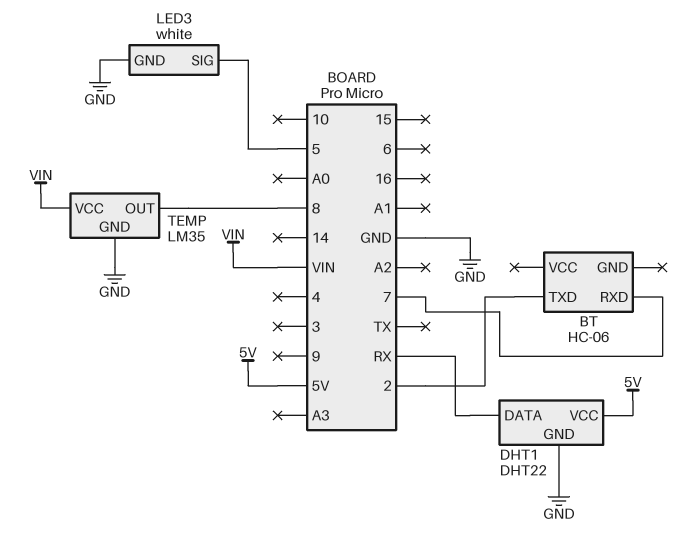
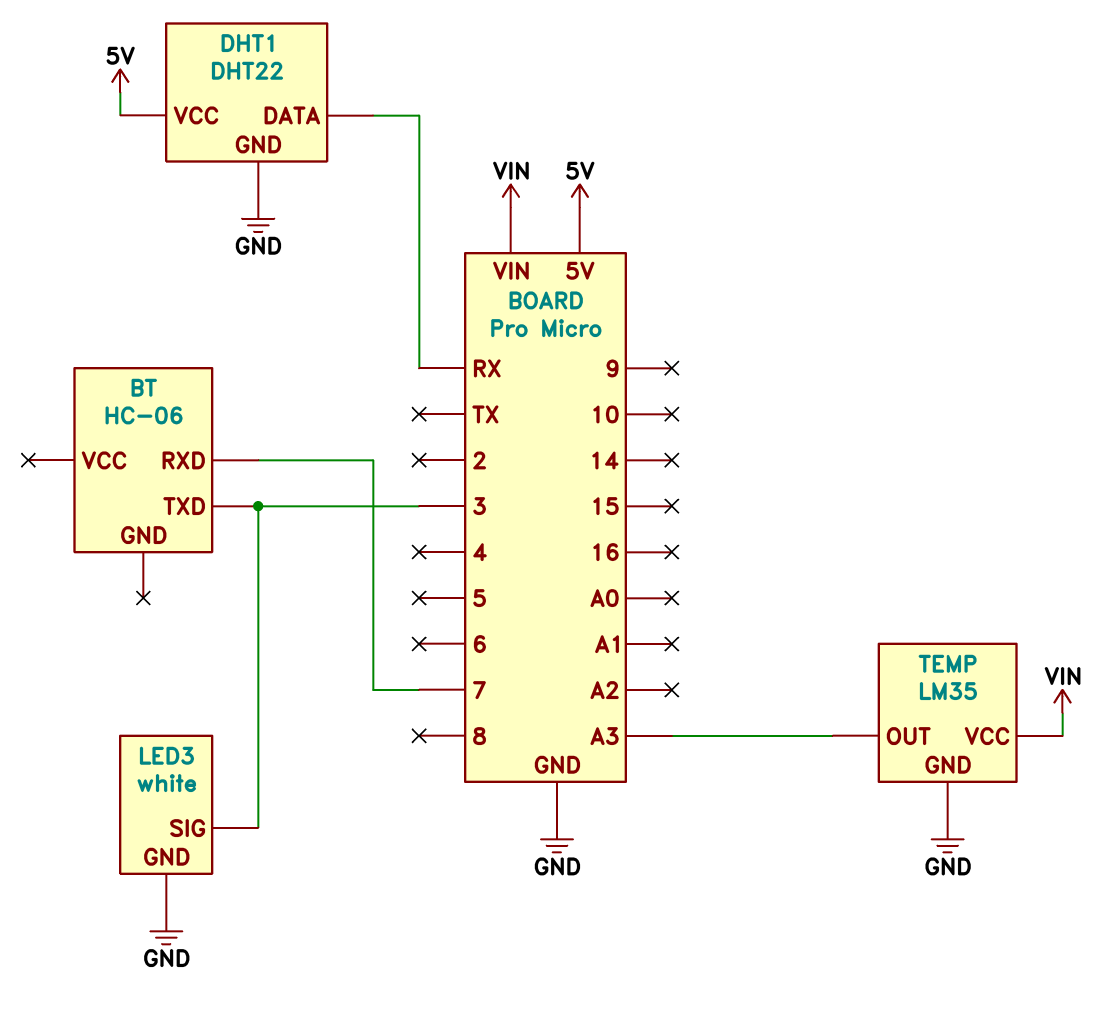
BT pin TXD: 2 -> 3
LED3 pin SIG: 5 -> 3
TEMP pin OUT: 8 -> A3

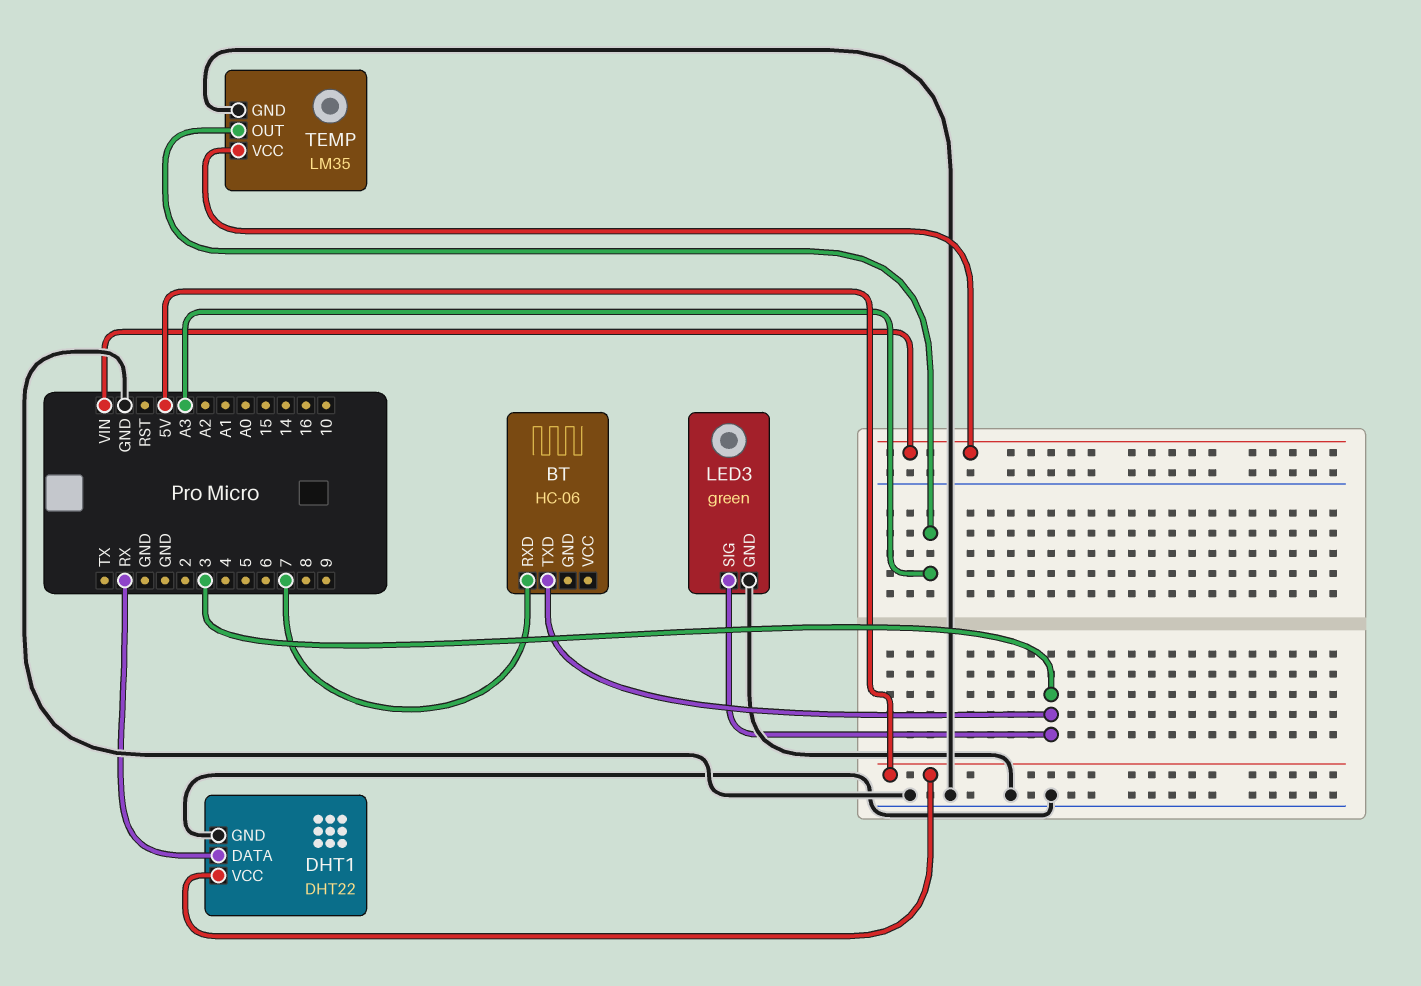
LED3: white -> green

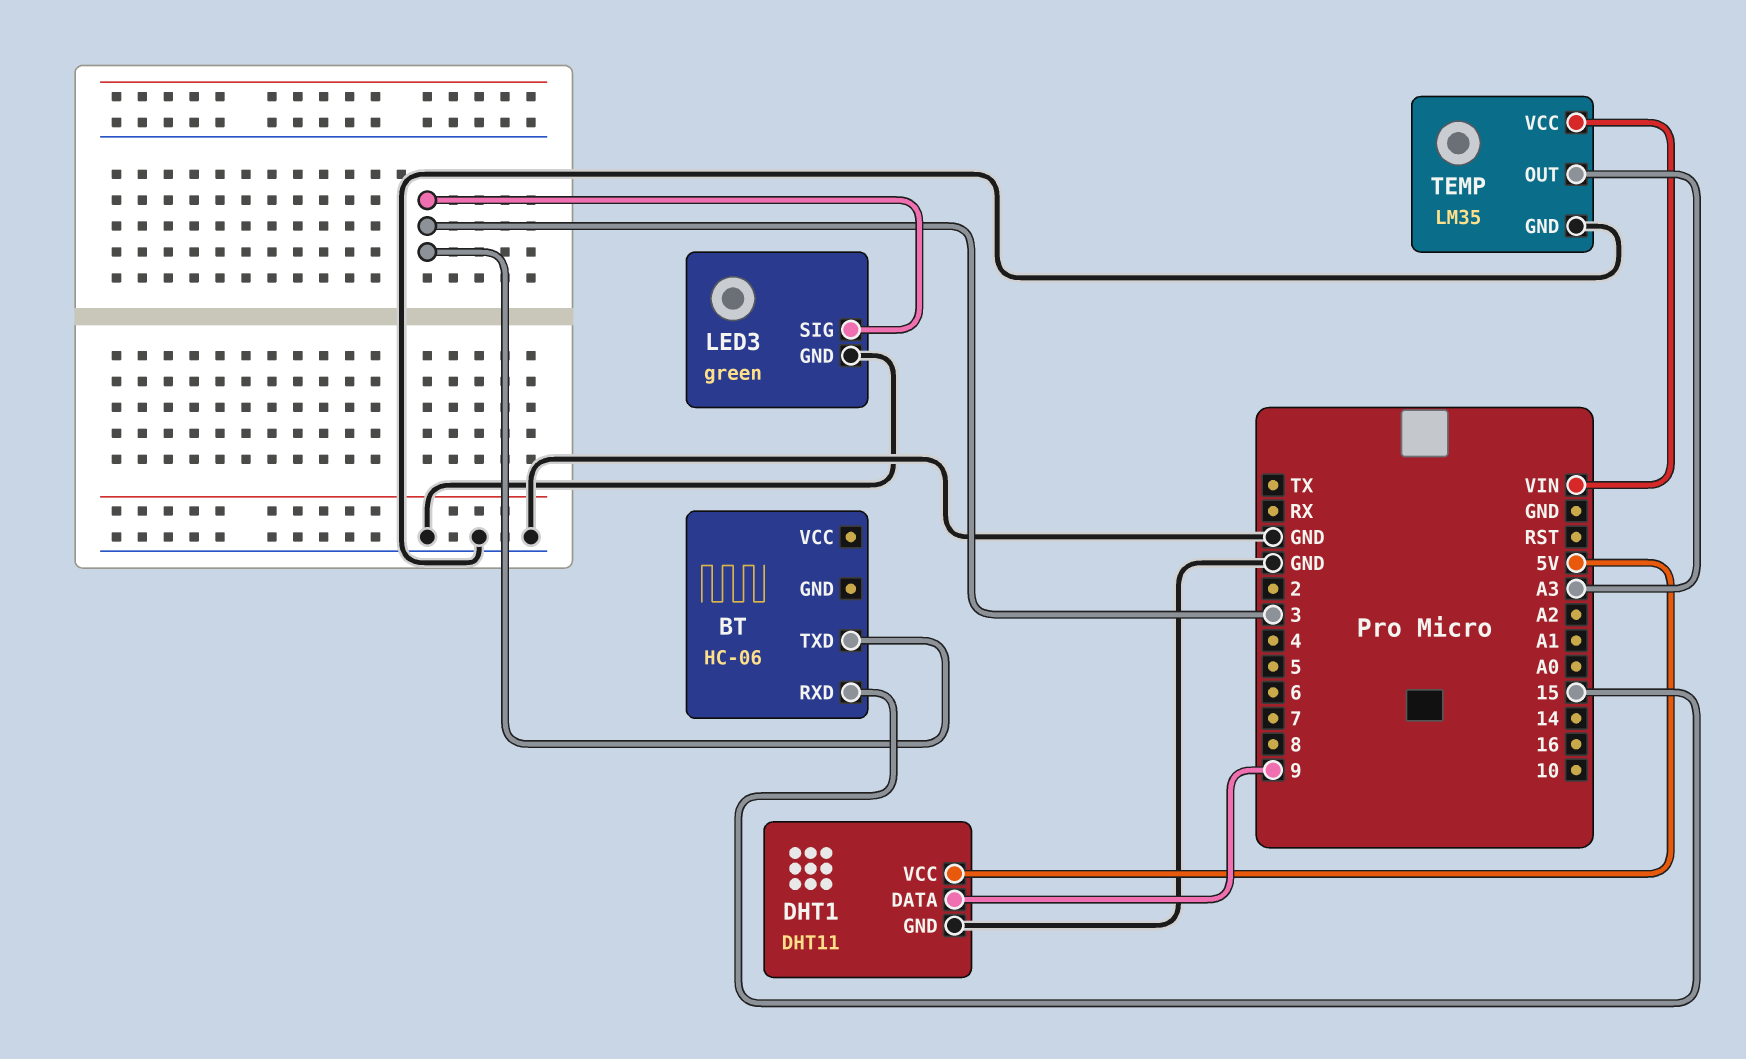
BT pin RXD: 7 -> 15
DHT1: DHT22 -> DHT11
DHT1 pin DATA: RX -> 9

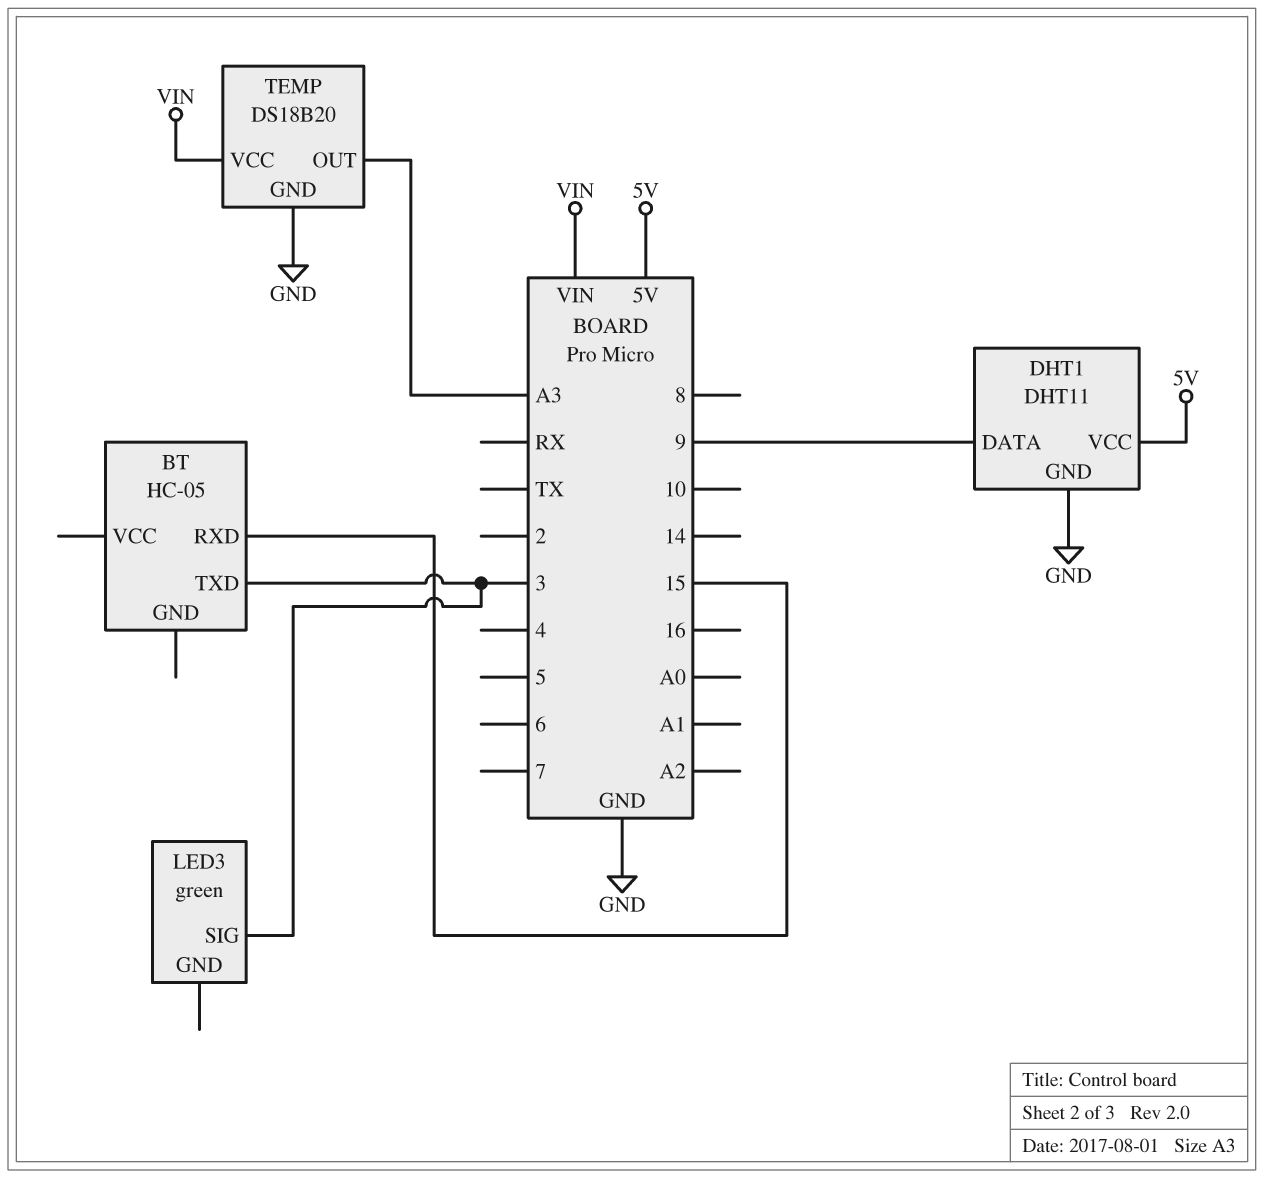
BT: HC-06 -> HC-05
LED3 pin GND: GND -> none
TEMP: LM35 -> DS18B20

